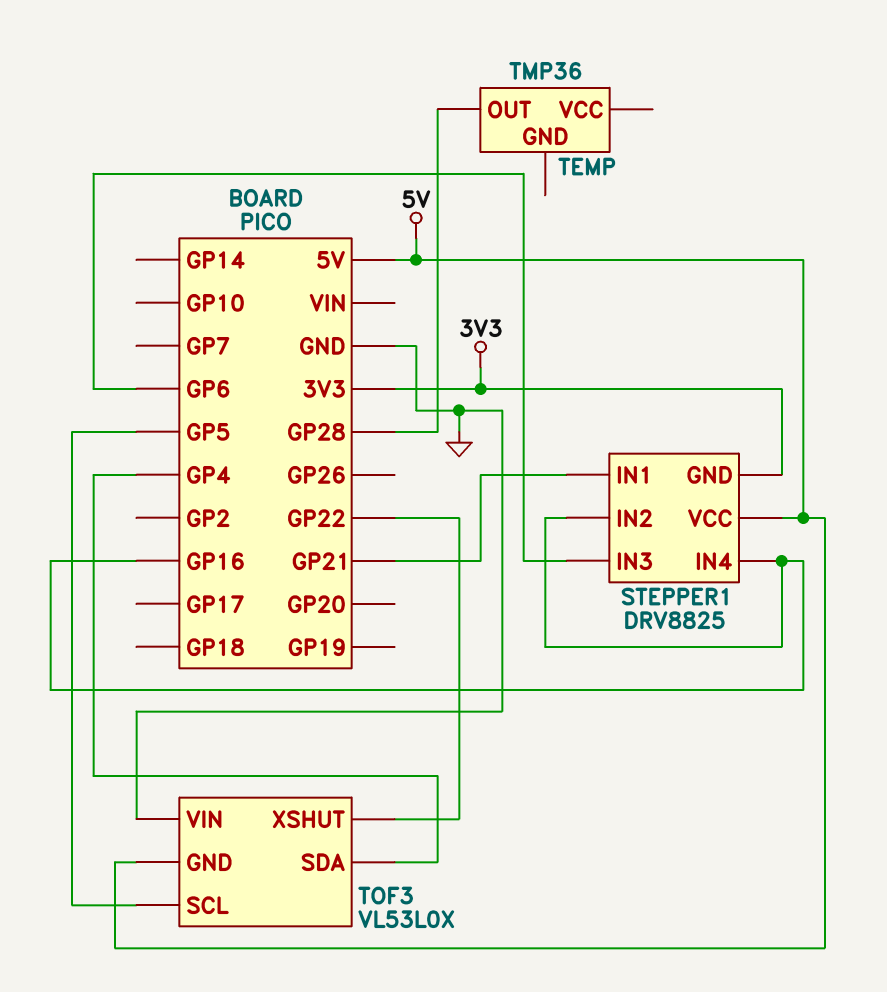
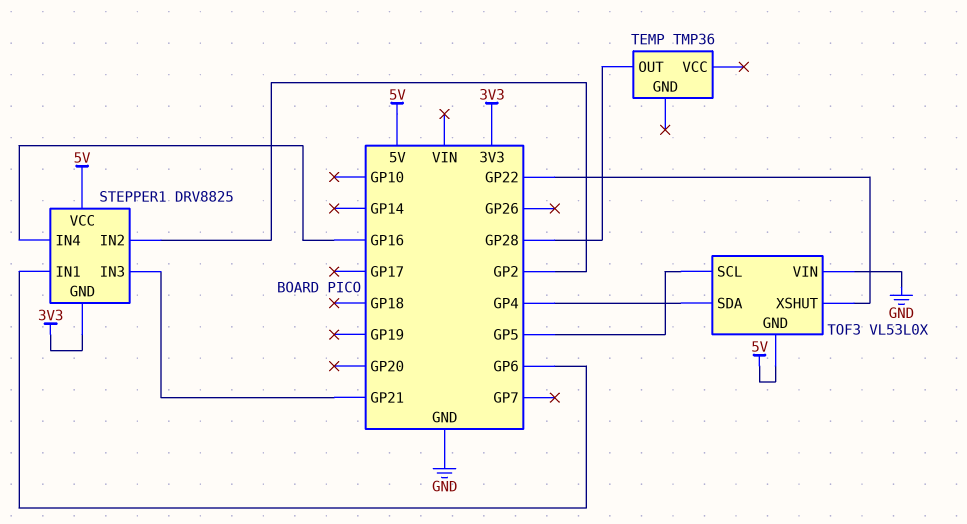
STEPPER1 pin IN1: GP21 -> GP6
STEPPER1 pin IN2: GP16 -> GP2
STEPPER1 pin IN3: GP6 -> GP21

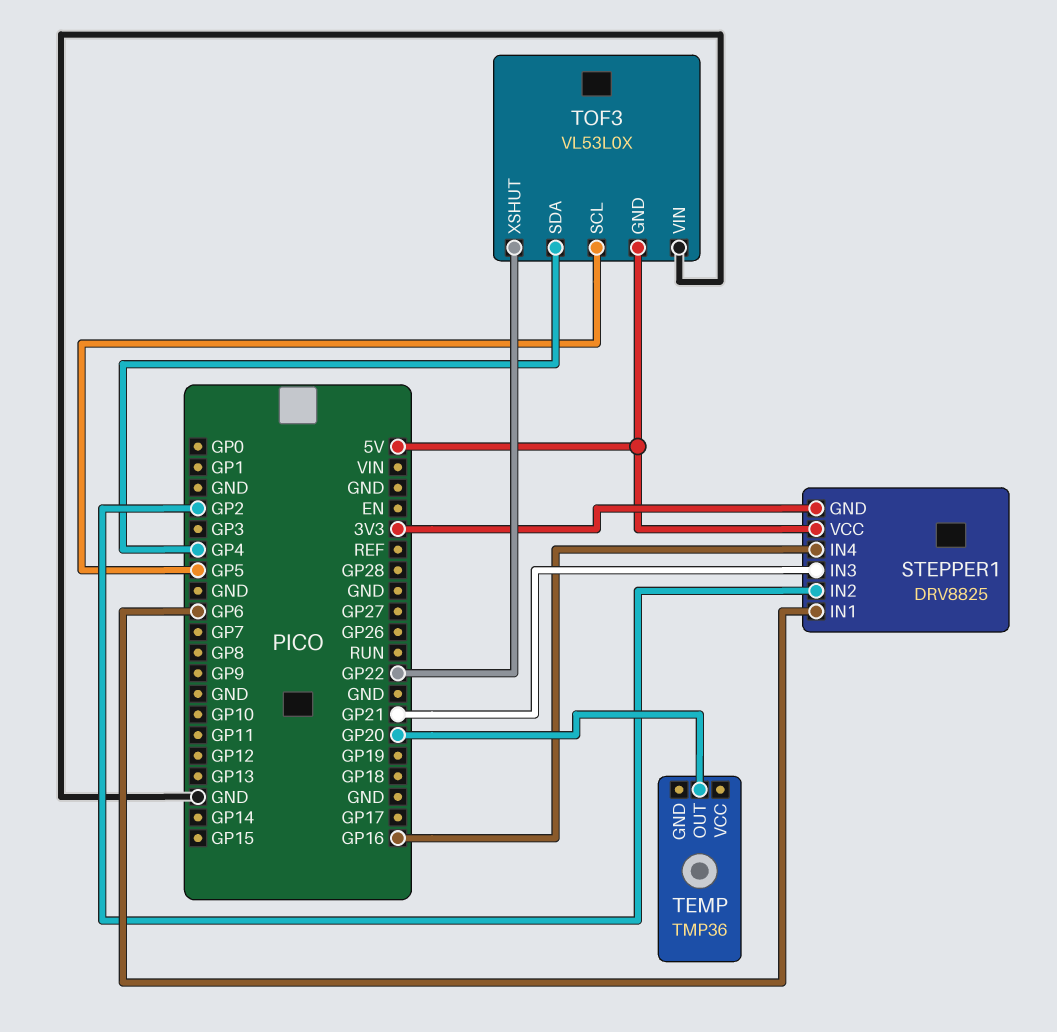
TEMP pin OUT: GP28 -> GP20

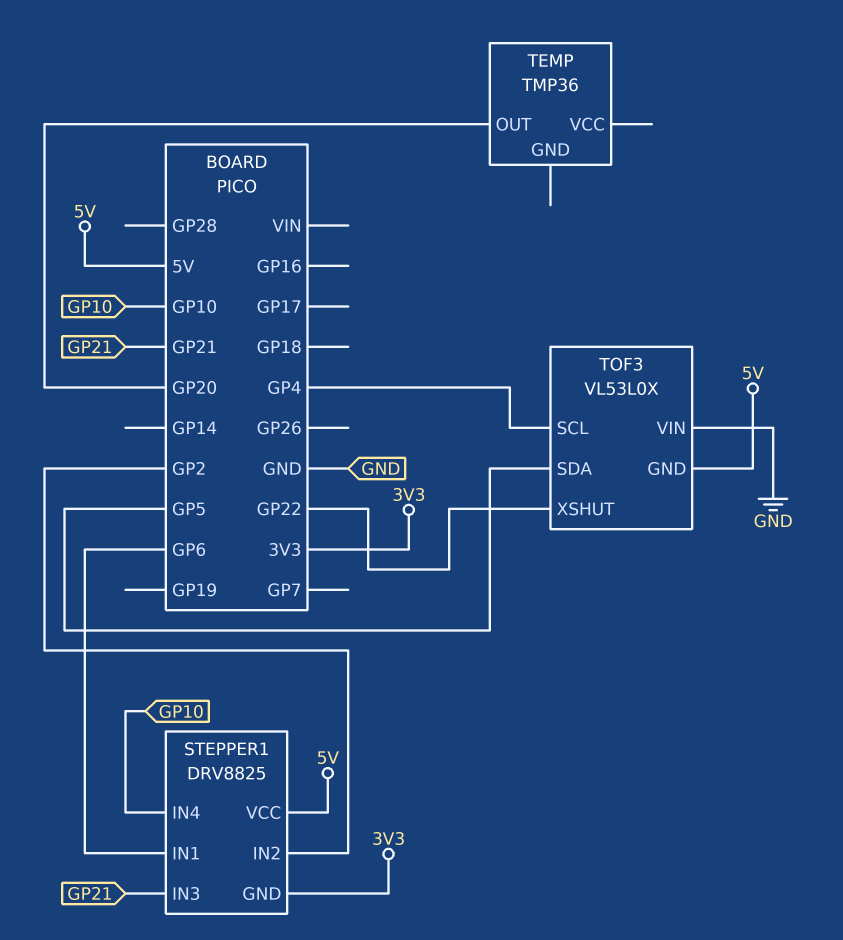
STEPPER1 pin IN4: GP16 -> GP10
TOF3 pin SCL: GP5 -> GP4
TOF3 pin SDA: GP4 -> GP5

